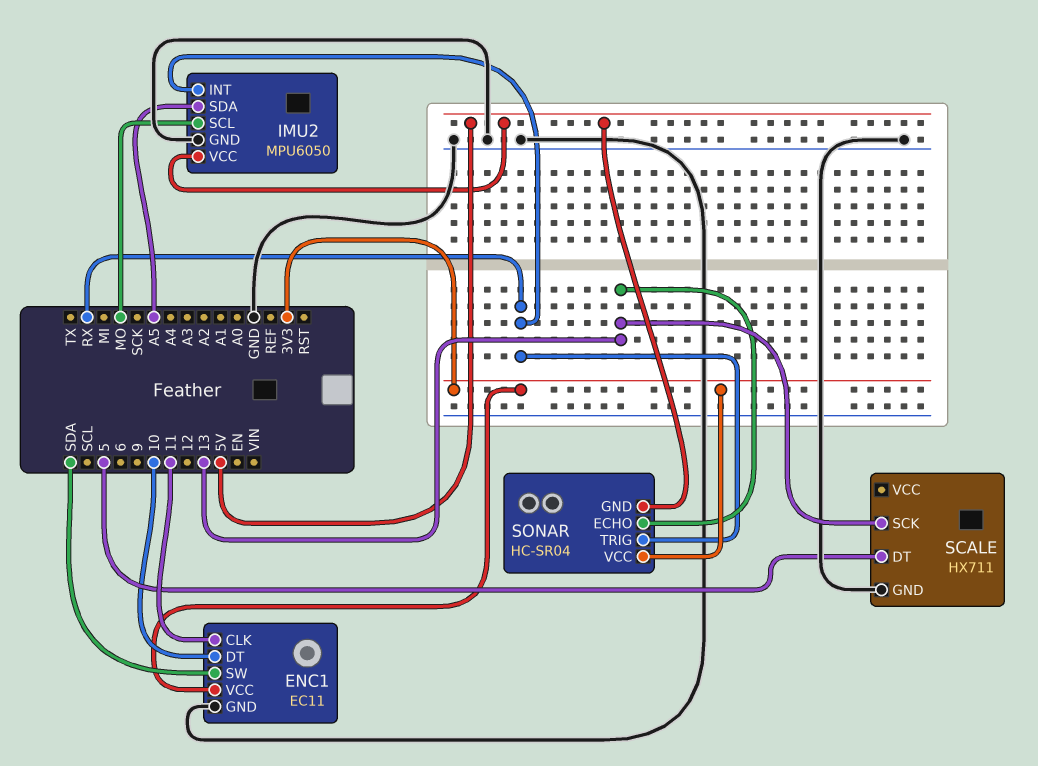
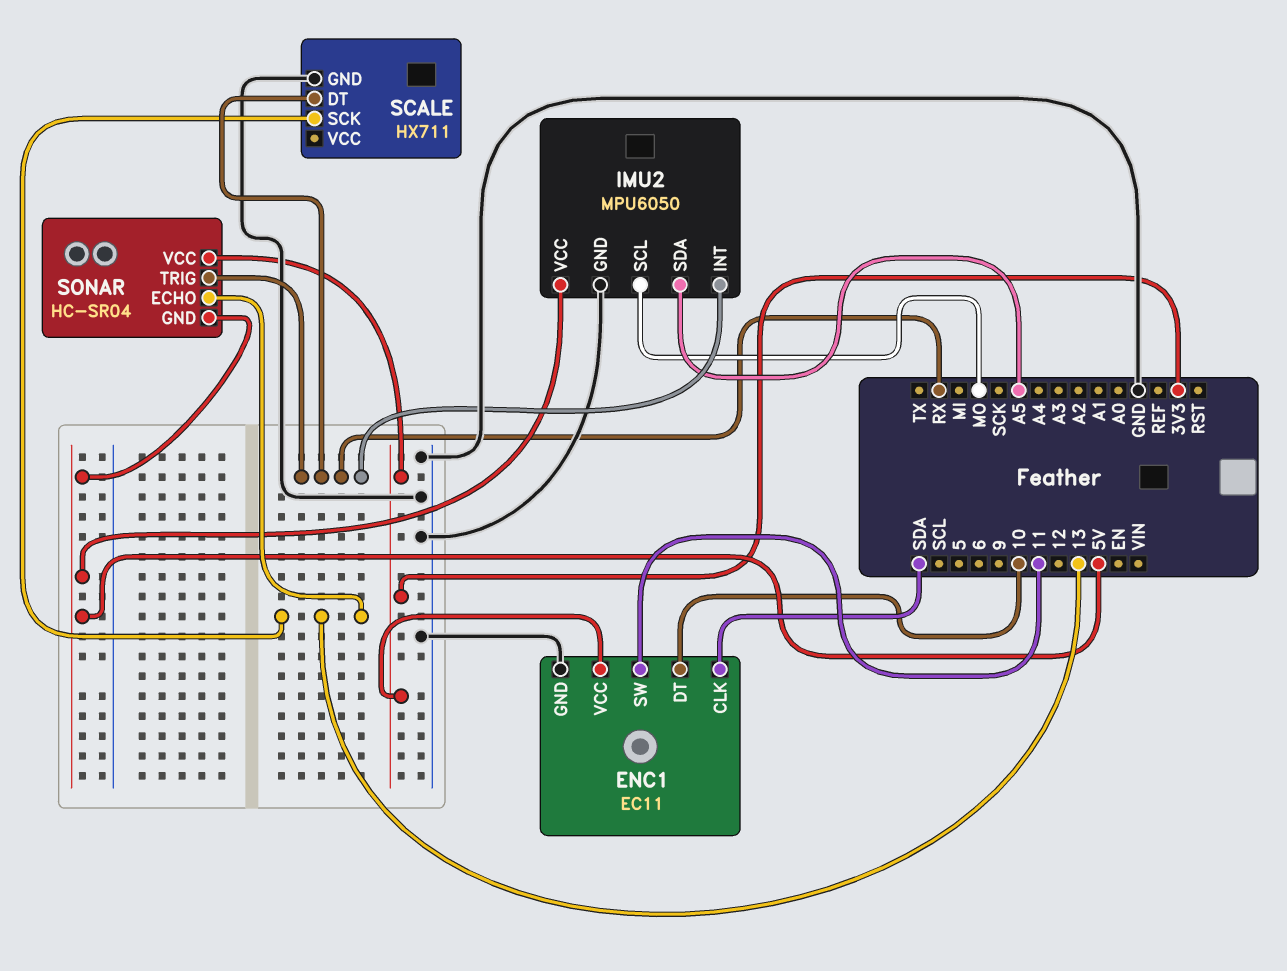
ENC1 pin CLK: 11 -> SDA
ENC1 pin SW: SDA -> 11
SCALE pin DT: 5 -> RX

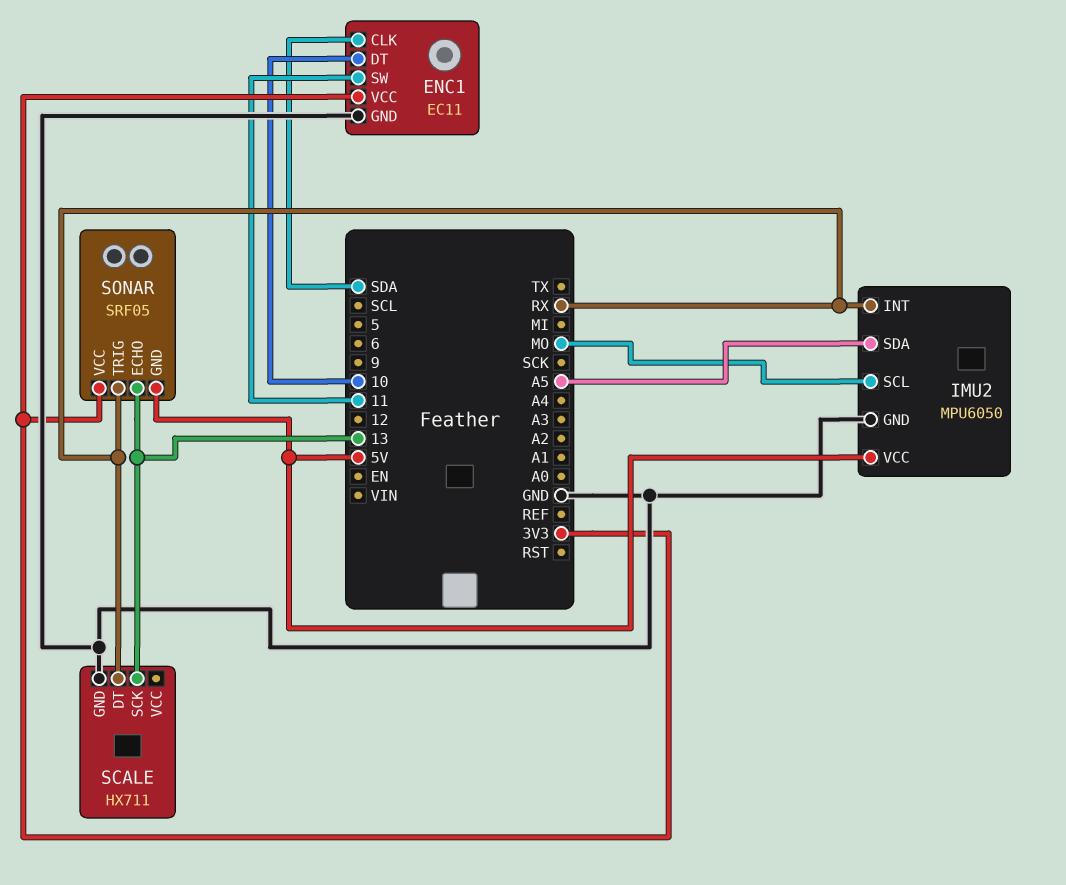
SONAR: HC-SR04 -> SRF05

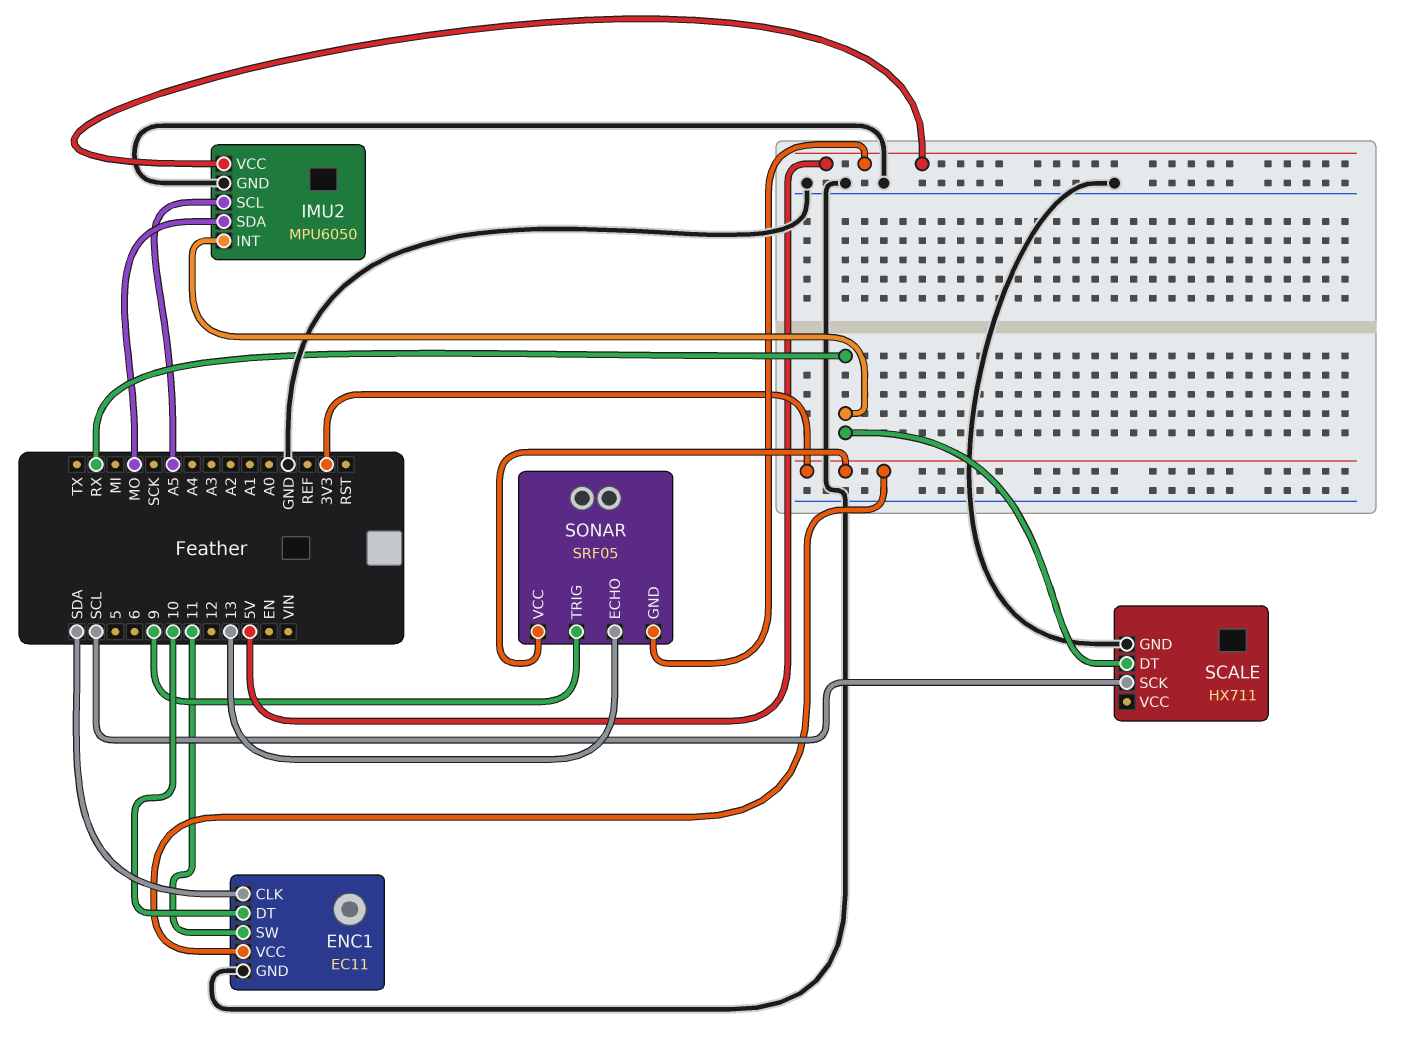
IMU2 pin SCL: MO -> A5
IMU2 pin SDA: A5 -> MO
SCALE pin SCK: 13 -> SCL
SONAR pin TRIG: RX -> 9

